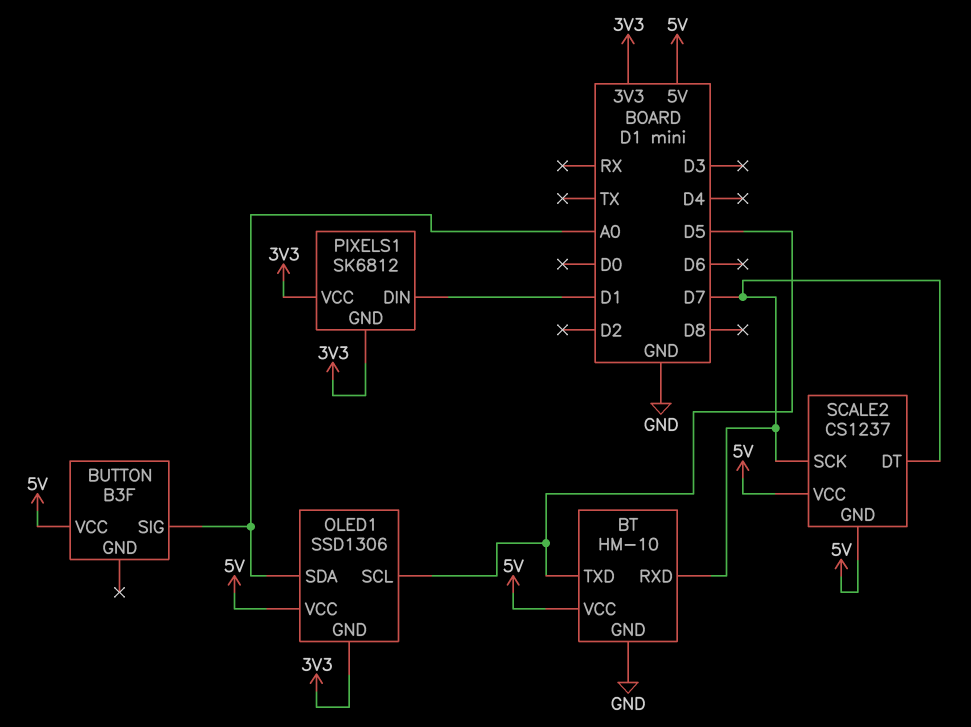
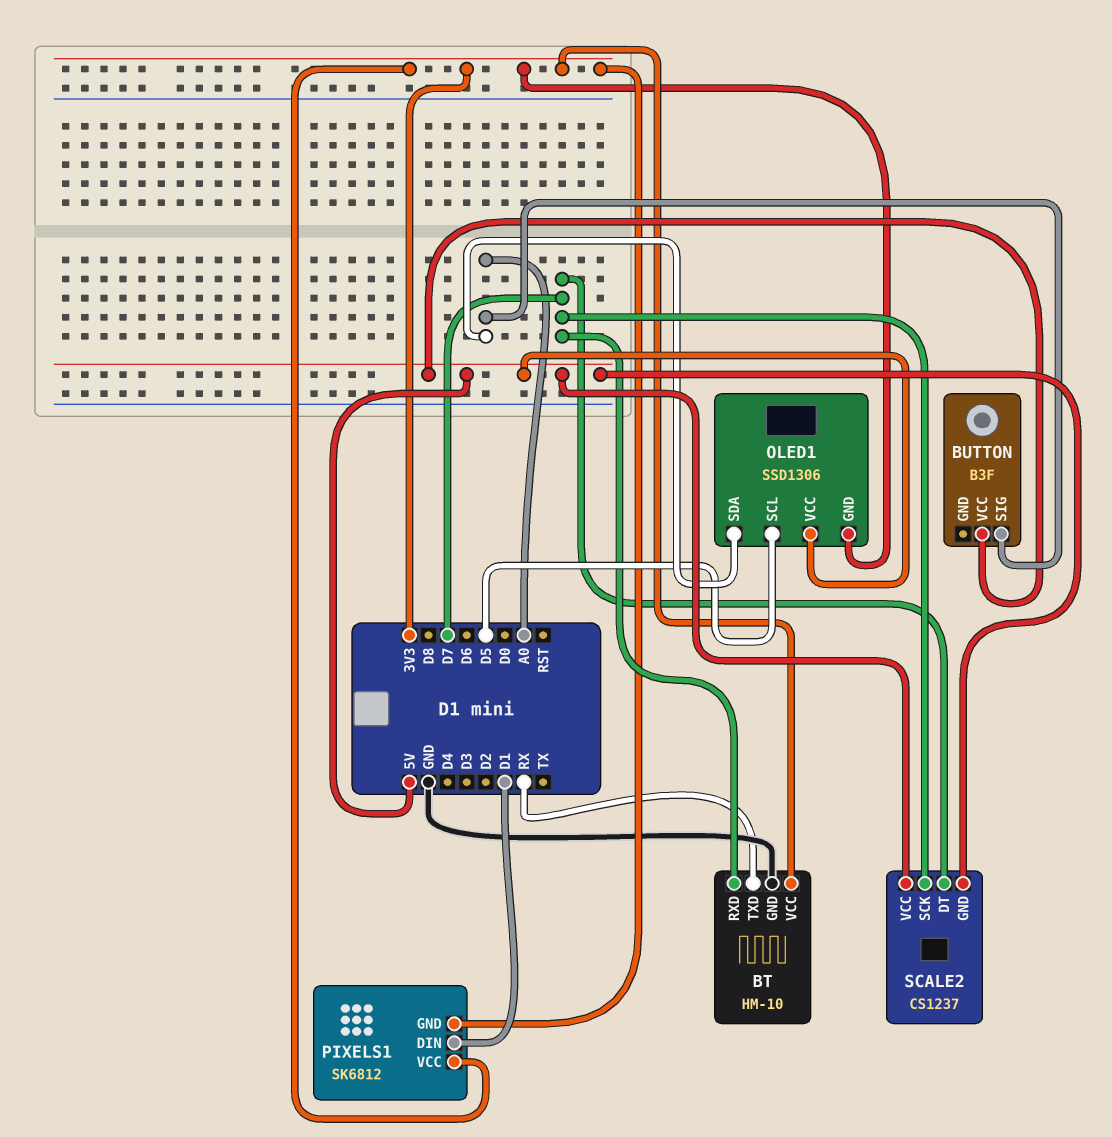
BT pin TXD: D5 -> RX
BT pin VCC: 5V -> 3V3

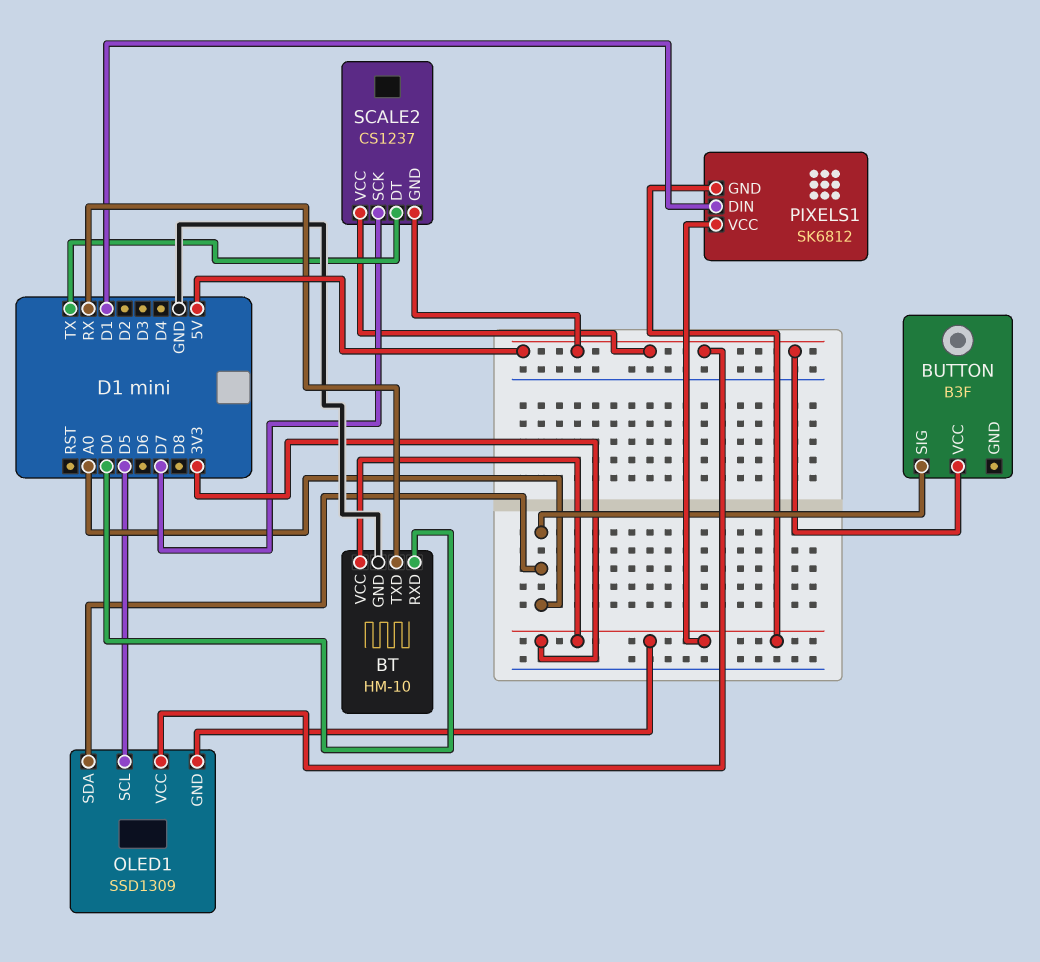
BT pin RXD: D7 -> D0
OLED1: SSD1306 -> SSD1309
SCALE2 pin DT: D7 -> TX

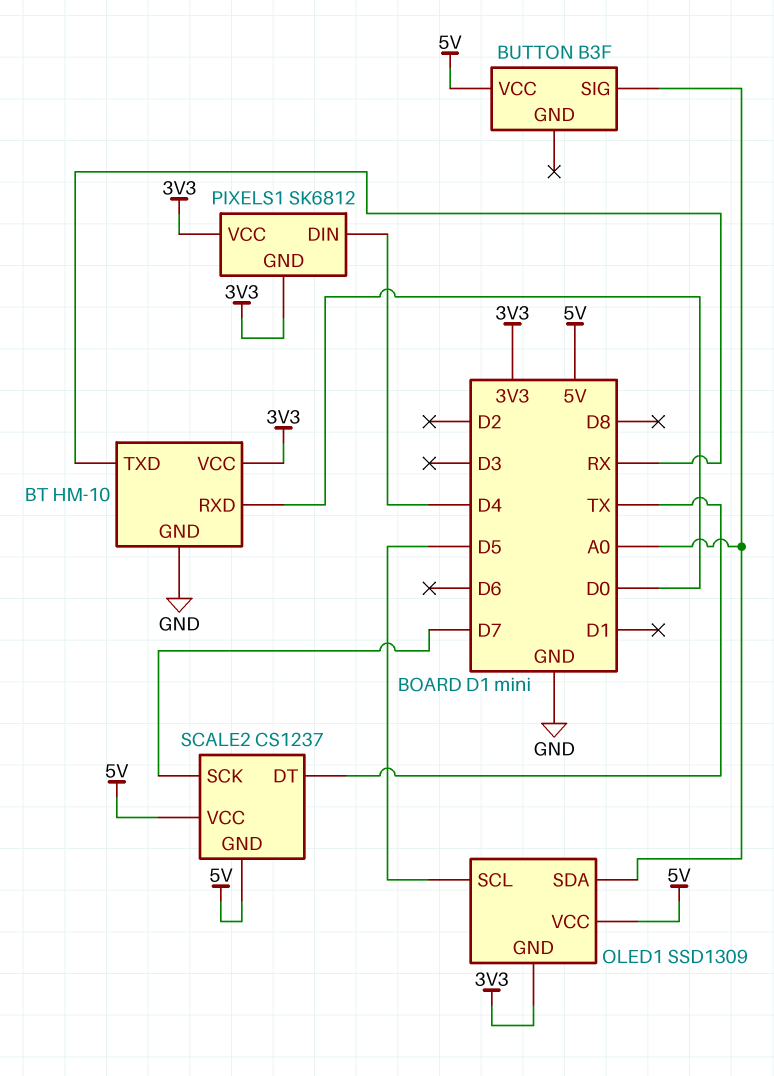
PIXELS1 pin DIN: D1 -> D4

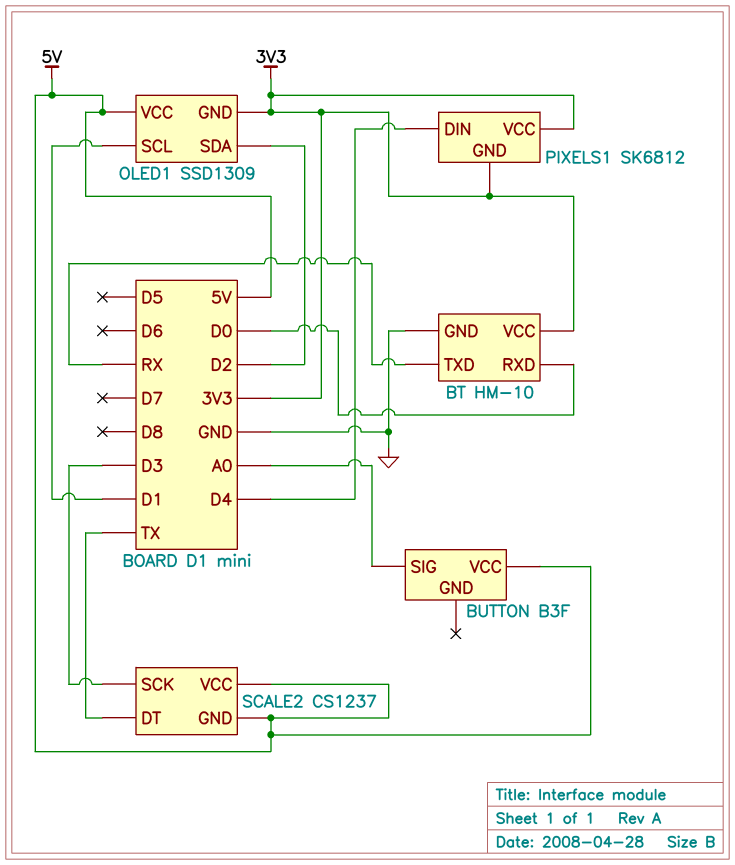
OLED1 pin SCL: D5 -> D1
OLED1 pin SDA: A0 -> D2
SCALE2 pin SCK: D7 -> D3

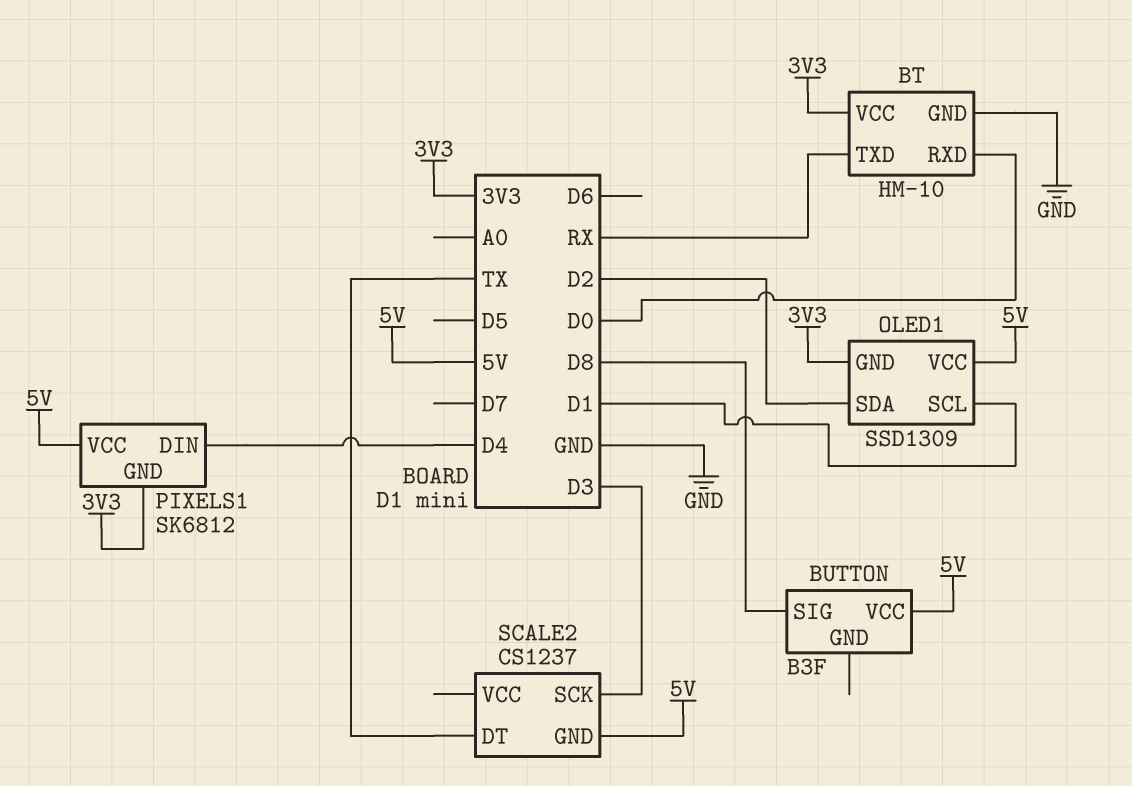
BUTTON pin SIG: A0 -> D8
PIXELS1 pin VCC: 3V3 -> 5V
SCALE2 pin VCC: 5V -> none

